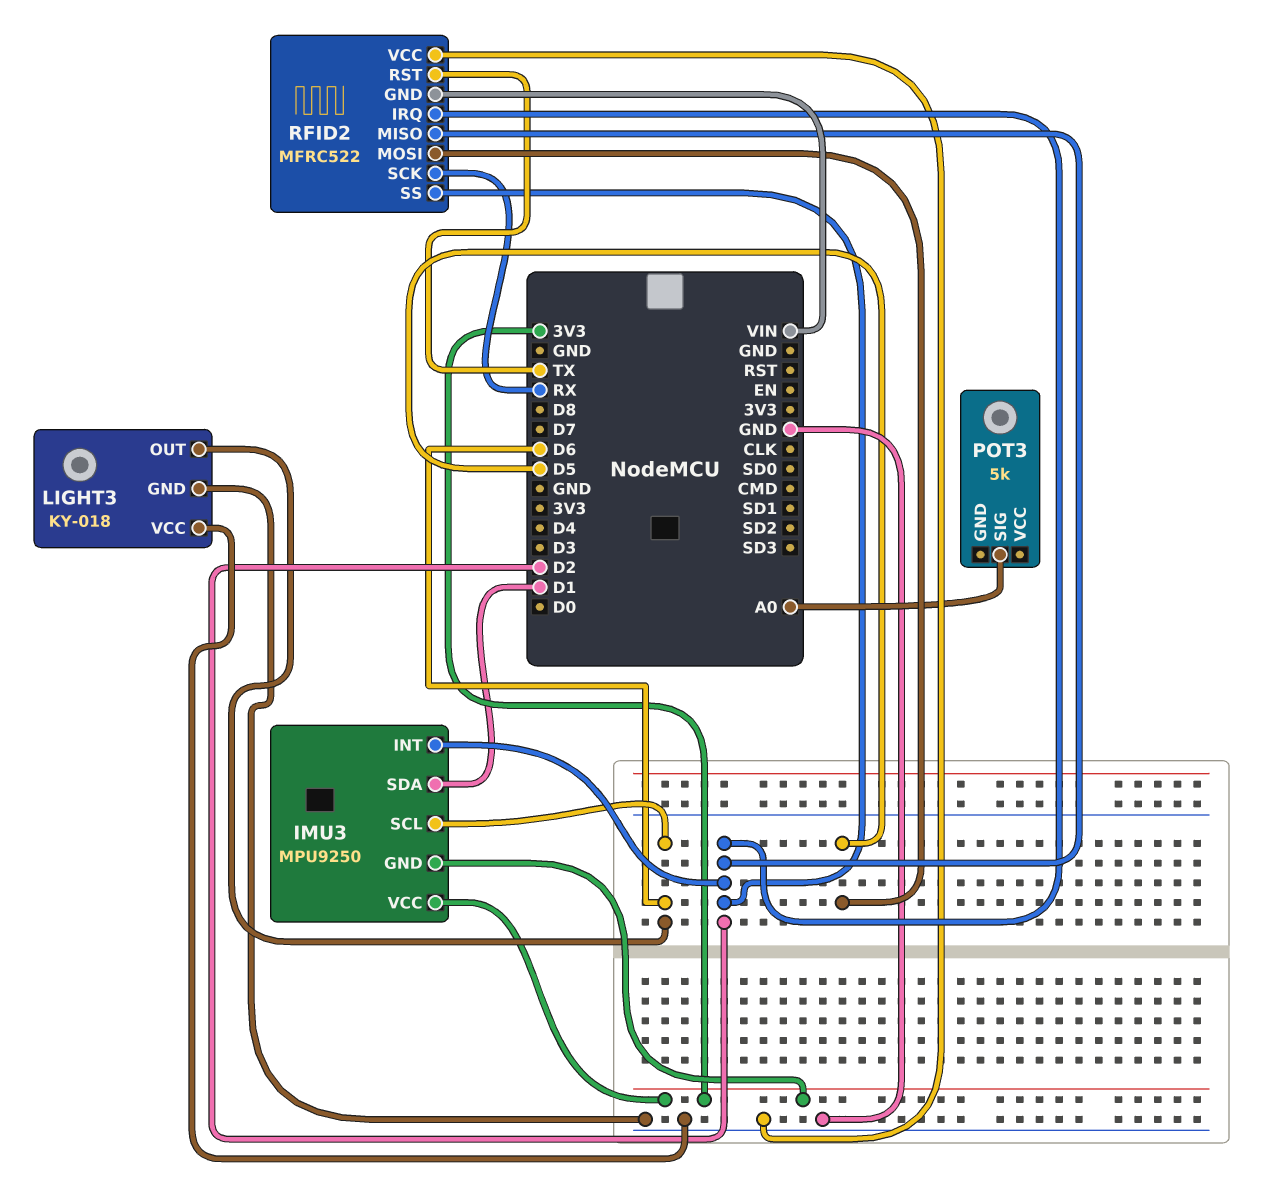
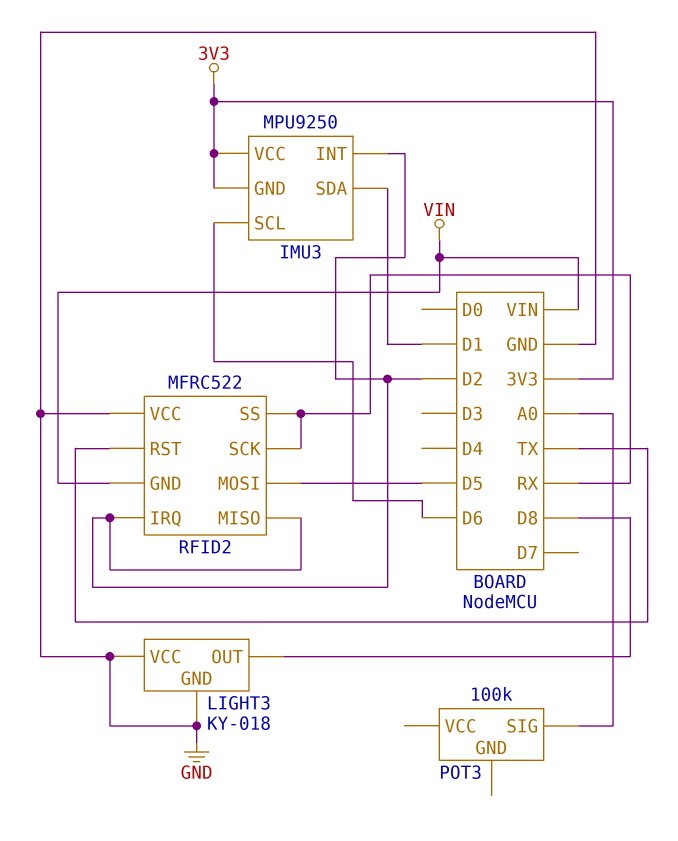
LIGHT3 pin OUT: D6 -> D8
POT3: 5k -> 100k
RFID2 pin SS: D2 -> RX

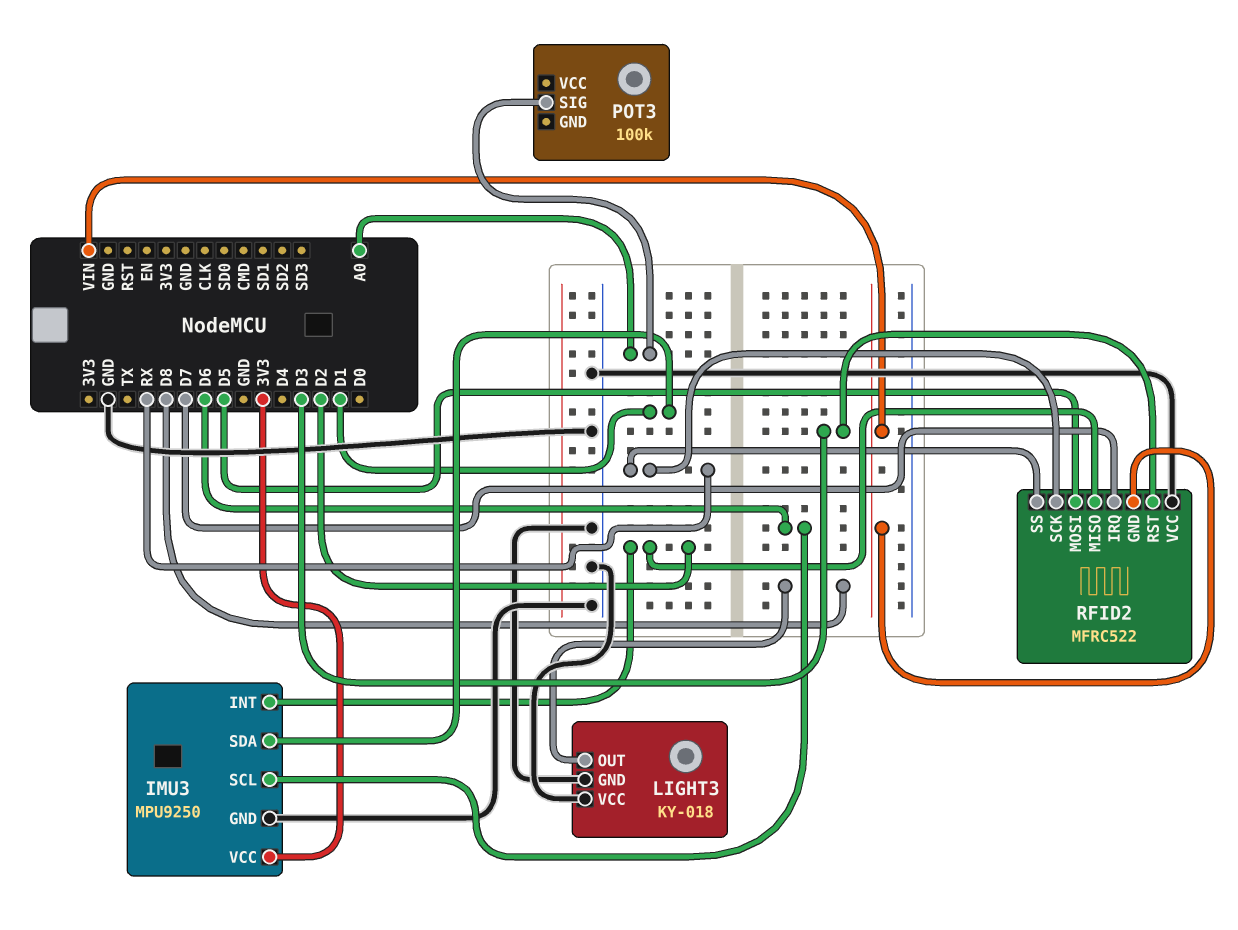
IMU3 pin GND: 3V3 -> GND
RFID2 pin IRQ: D2 -> D7
RFID2 pin RST: TX -> D3

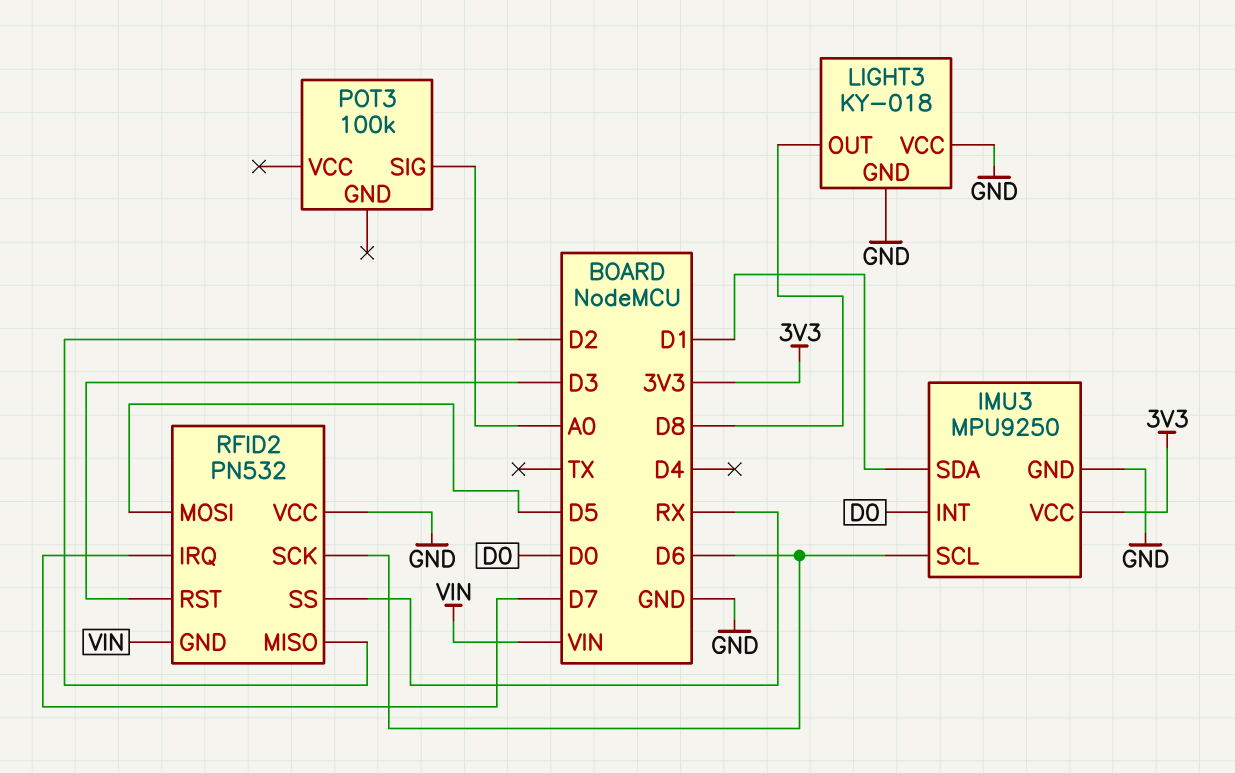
IMU3 pin INT: D2 -> D0
RFID2: MFRC522 -> PN532
RFID2 pin SCK: RX -> D6

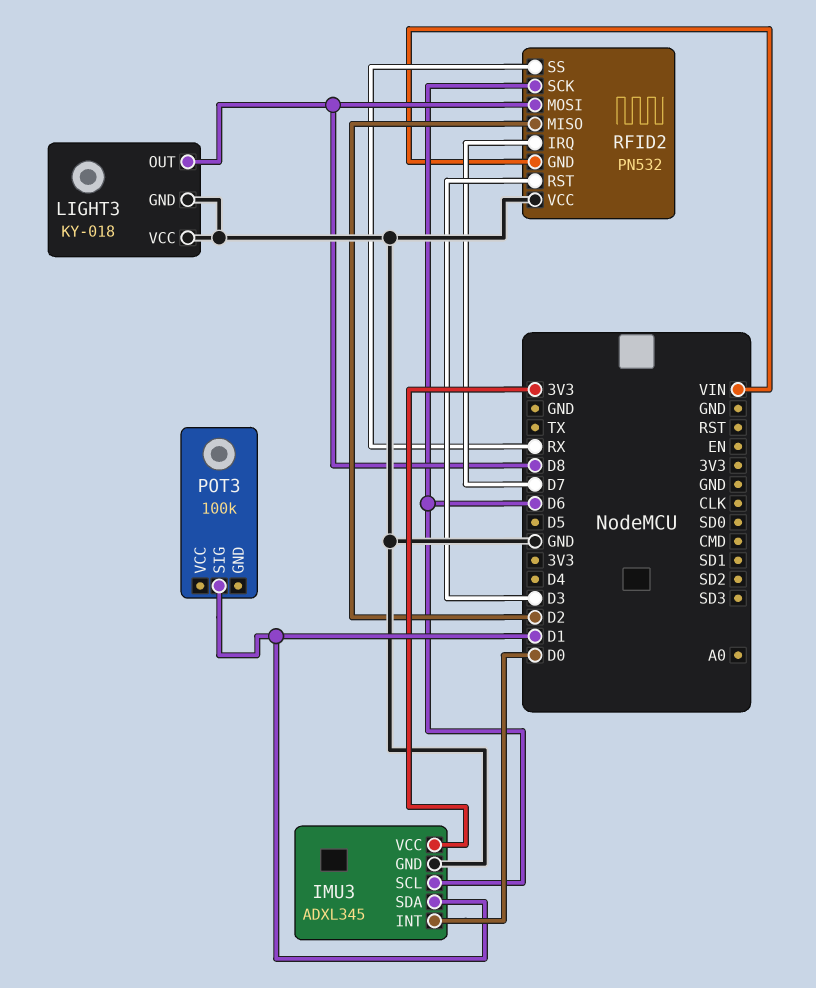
IMU3: MPU9250 -> ADXL345
POT3 pin SIG: A0 -> D1
RFID2 pin MOSI: D5 -> D8

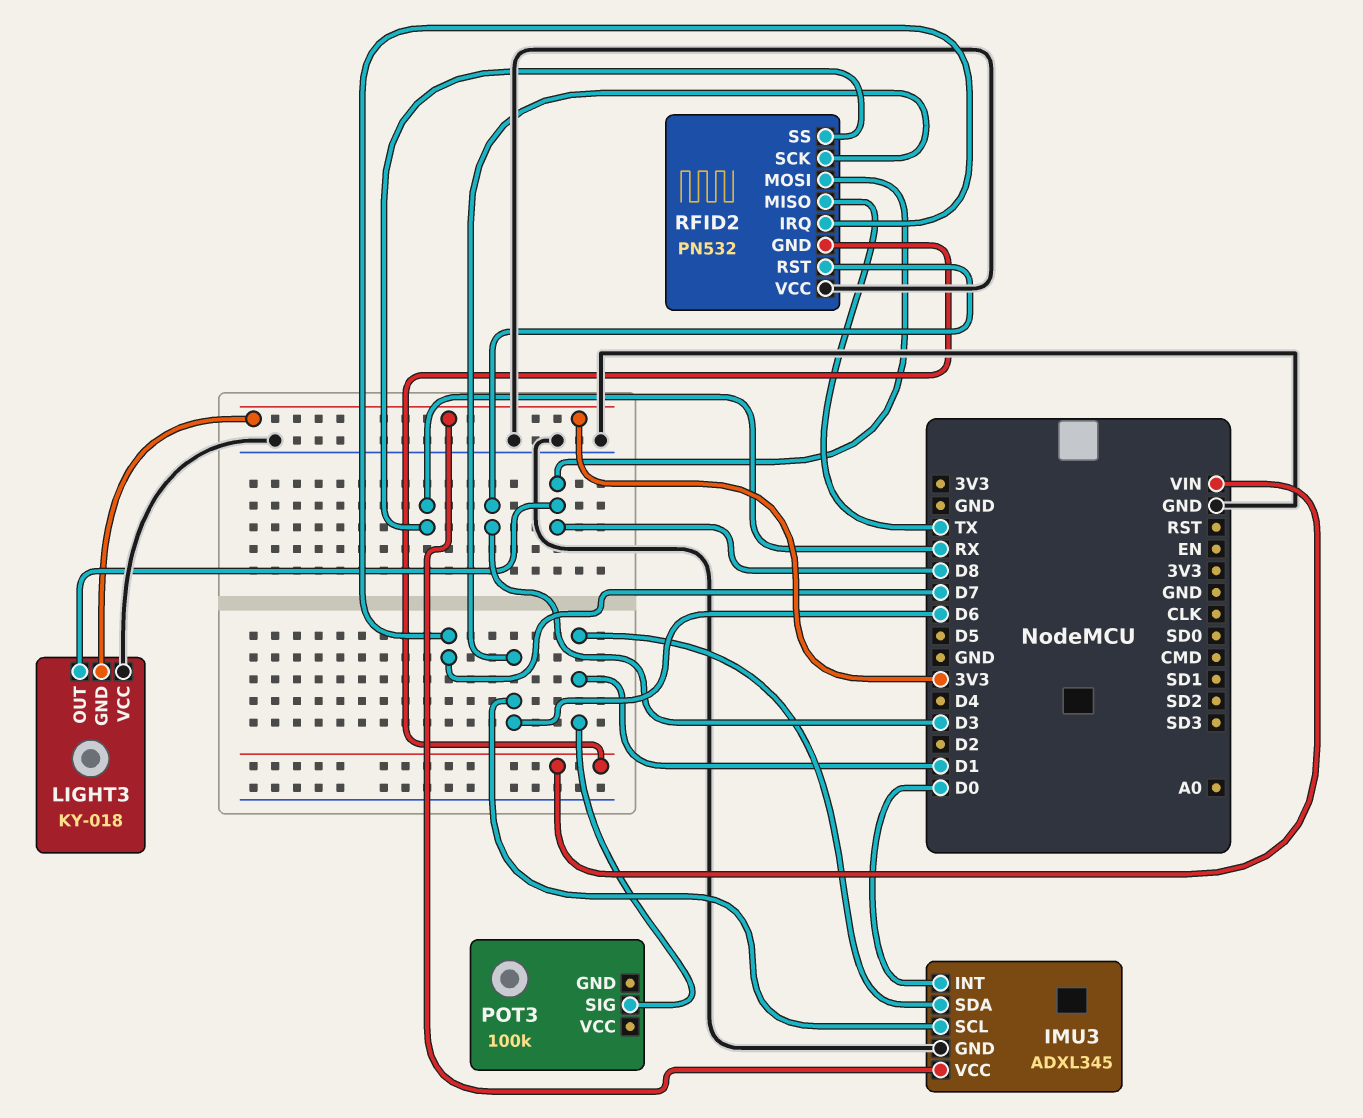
LIGHT3 pin GND: GND -> 3V3
RFID2 pin MISO: D2 -> TX

